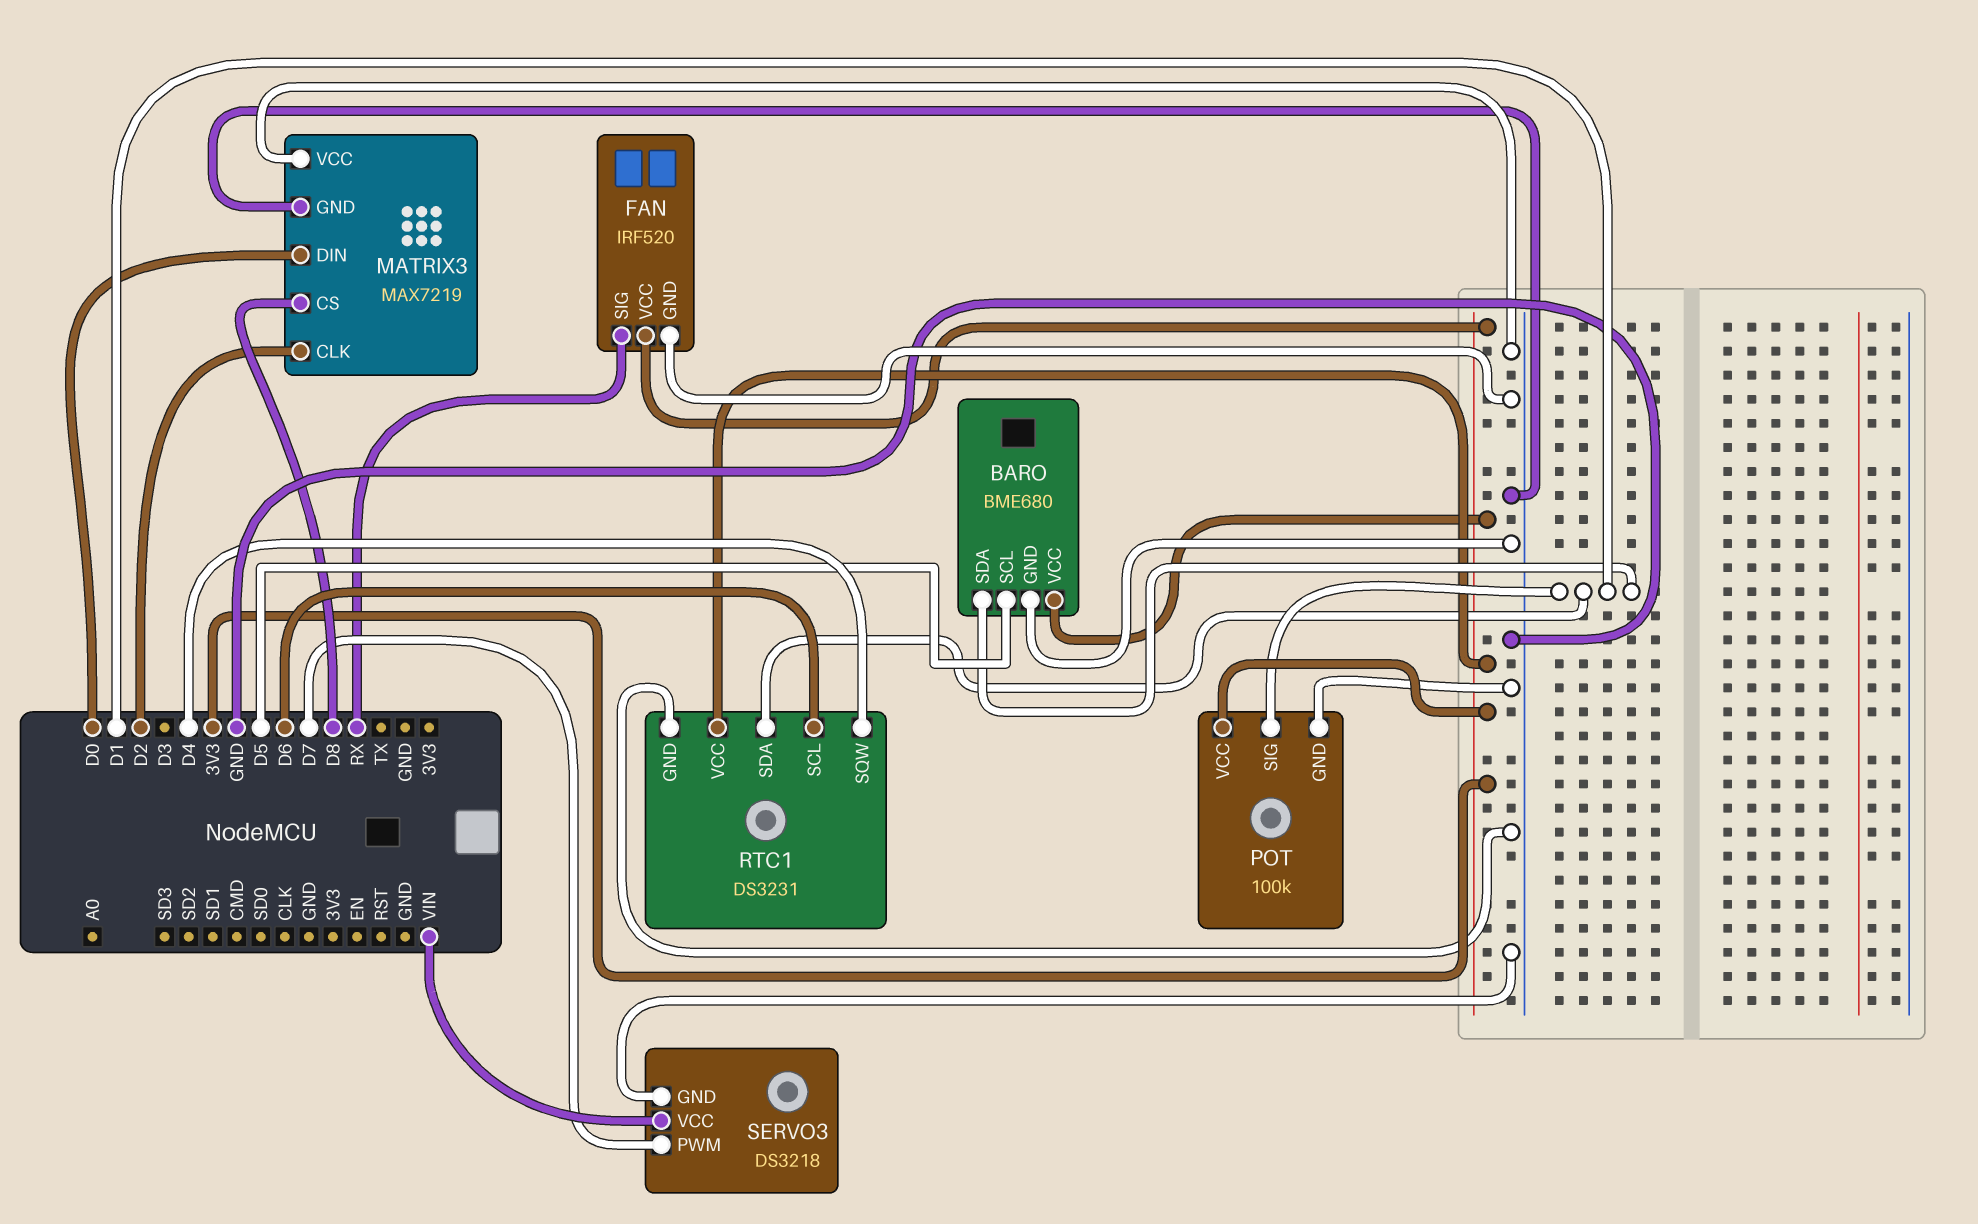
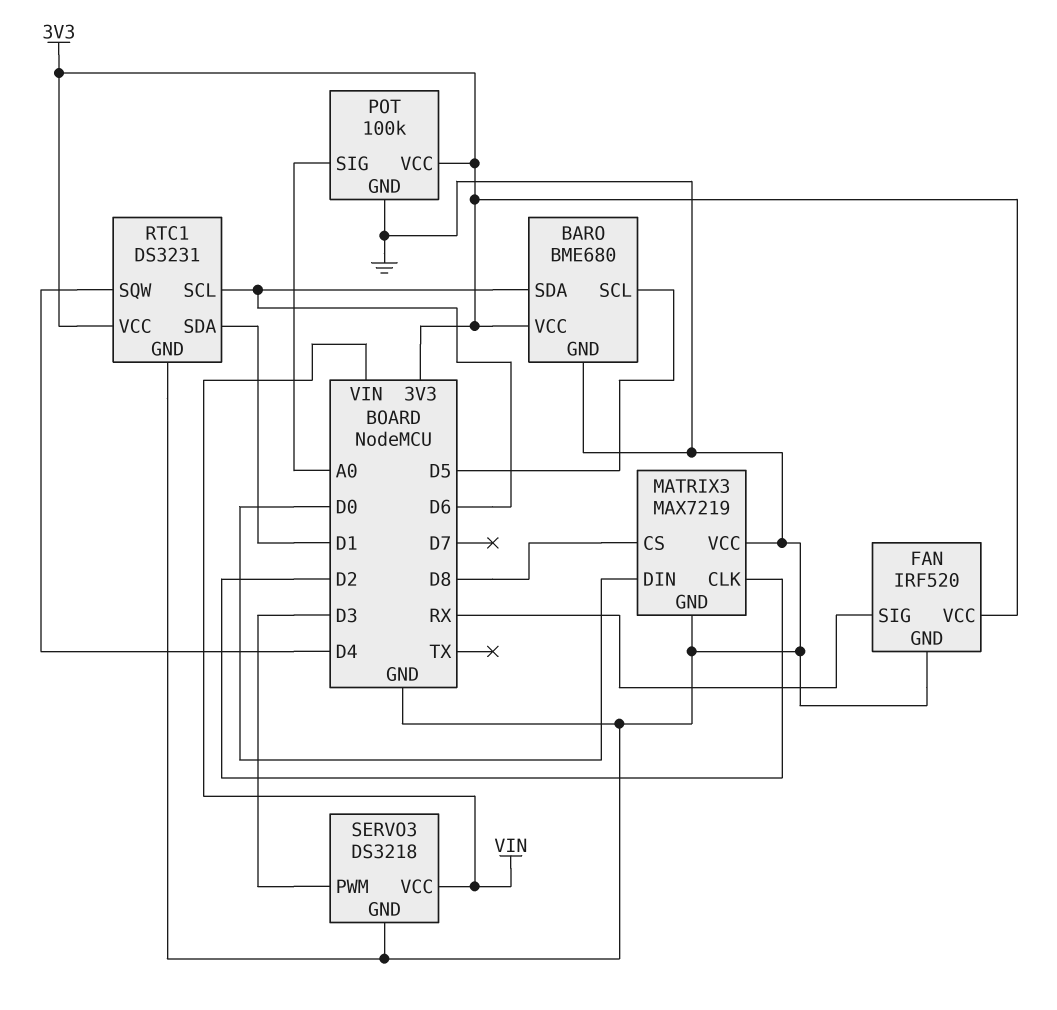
BARO pin SDA: D1 -> D6
POT pin SIG: D1 -> A0
SERVO3 pin PWM: D7 -> D3

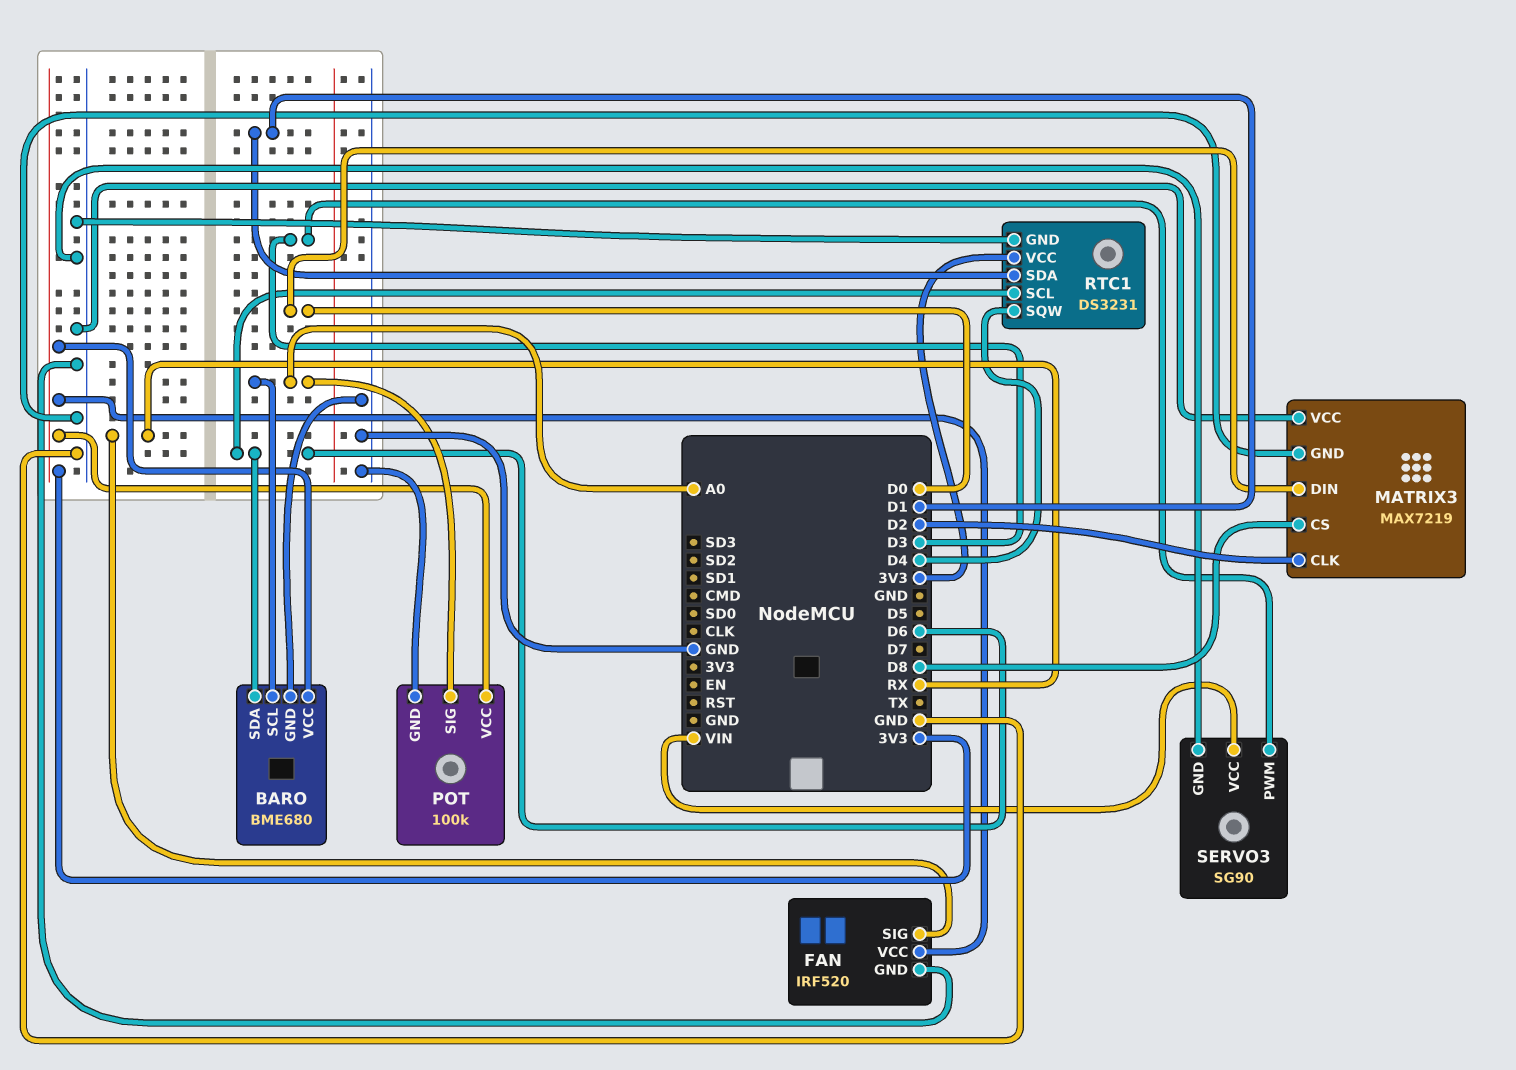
BARO pin SCL: D5 -> A0
SERVO3: DS3218 -> SG90

